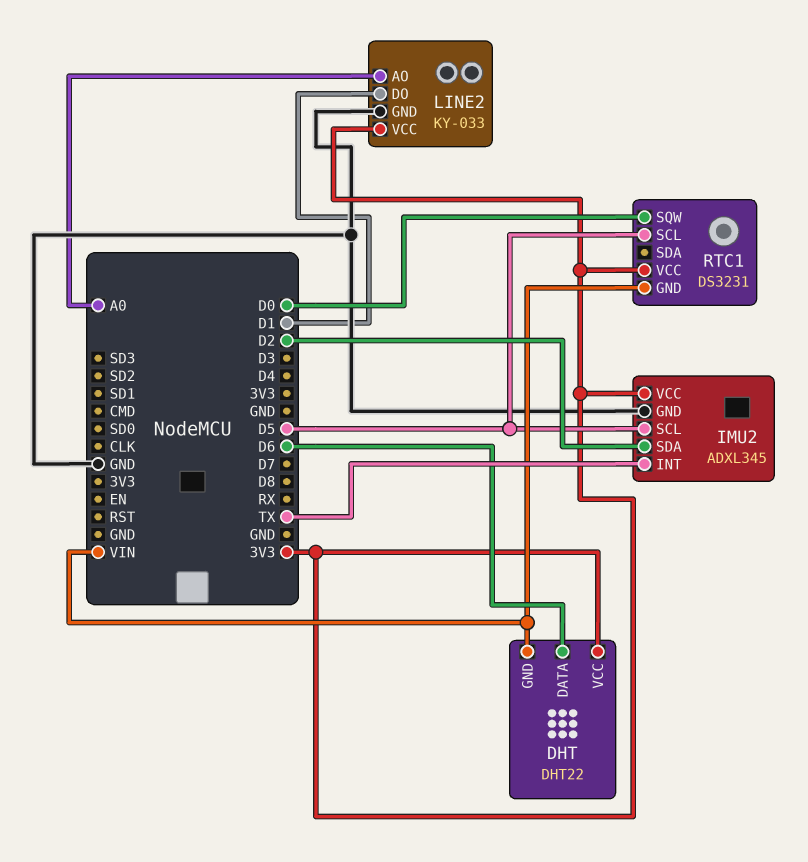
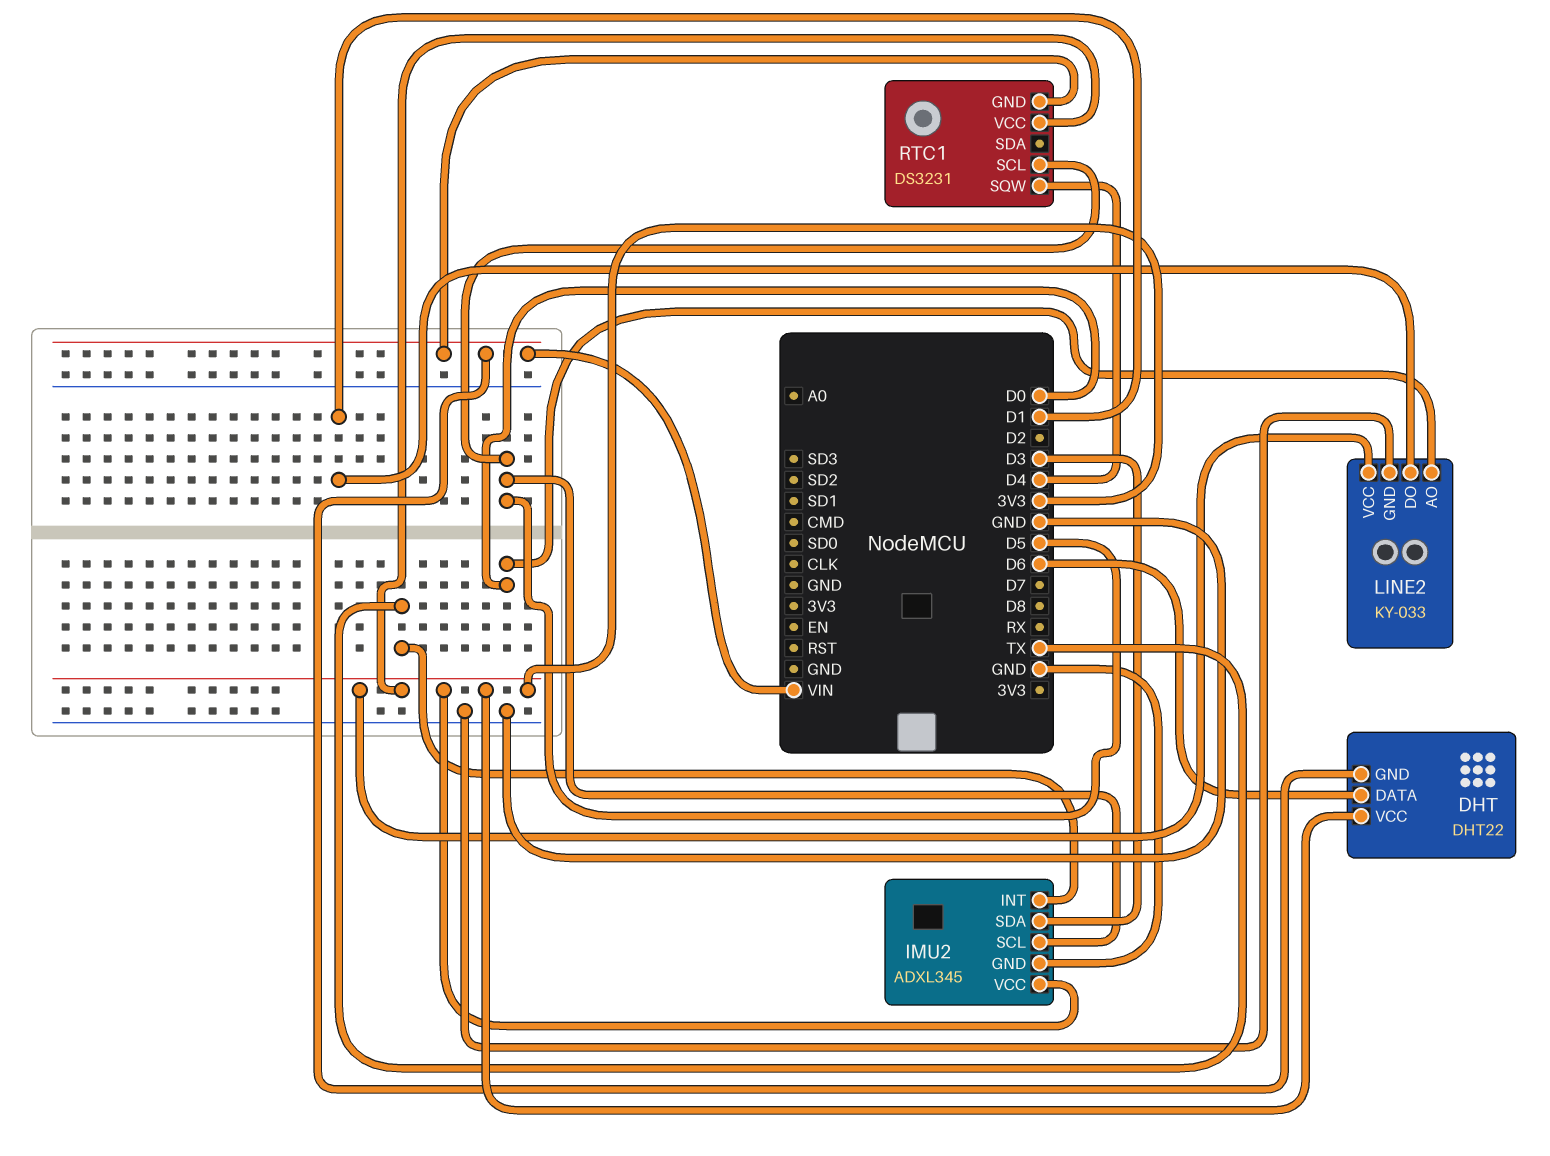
IMU2 pin SDA: D2 -> D3
LINE2 pin AO: A0 -> D0
RTC1 pin SQW: D0 -> D4

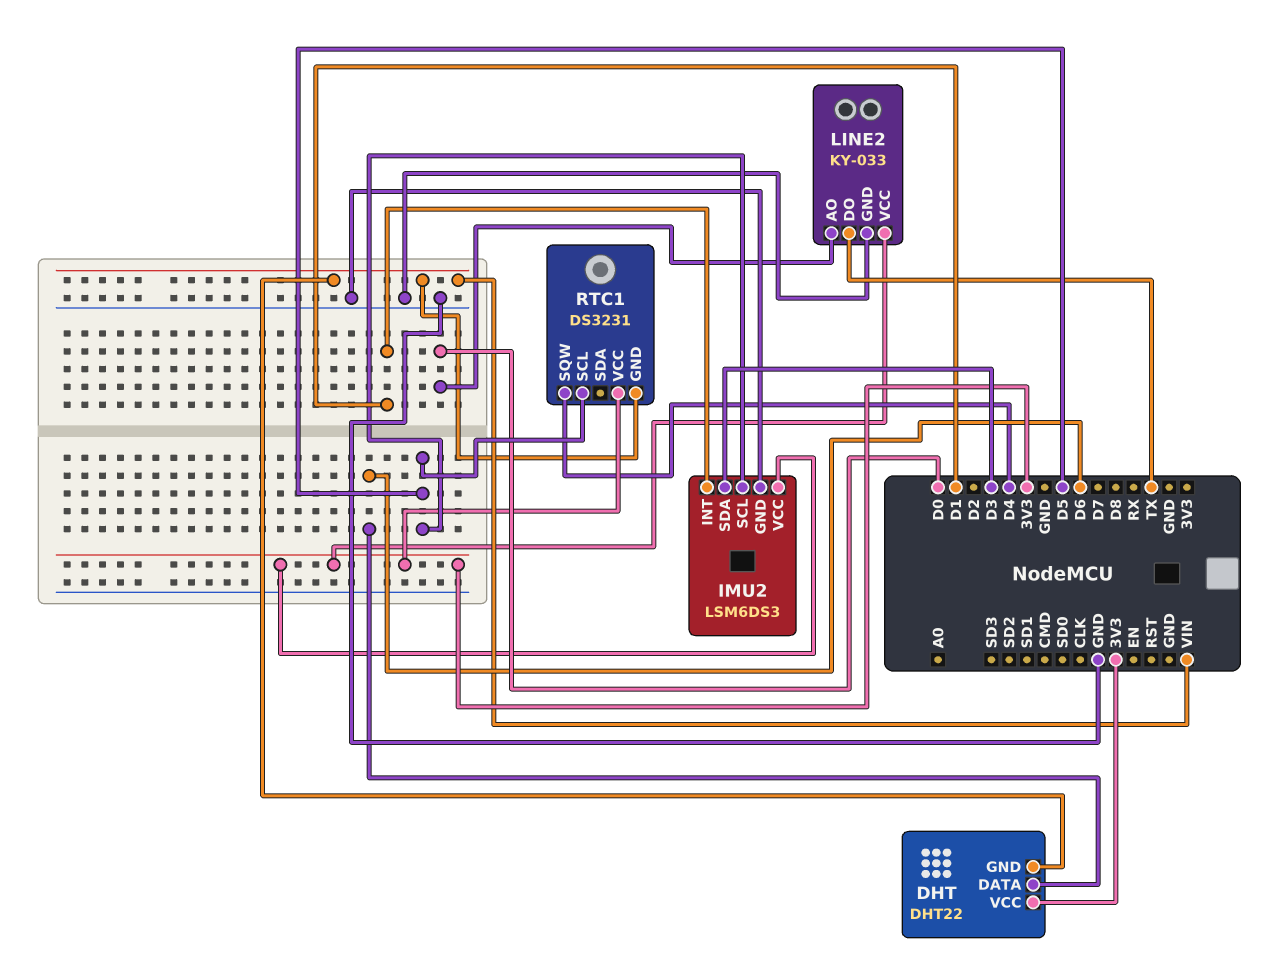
IMU2: ADXL345 -> LSM6DS3
IMU2 pin INT: TX -> D1
LINE2 pin DO: D1 -> TX

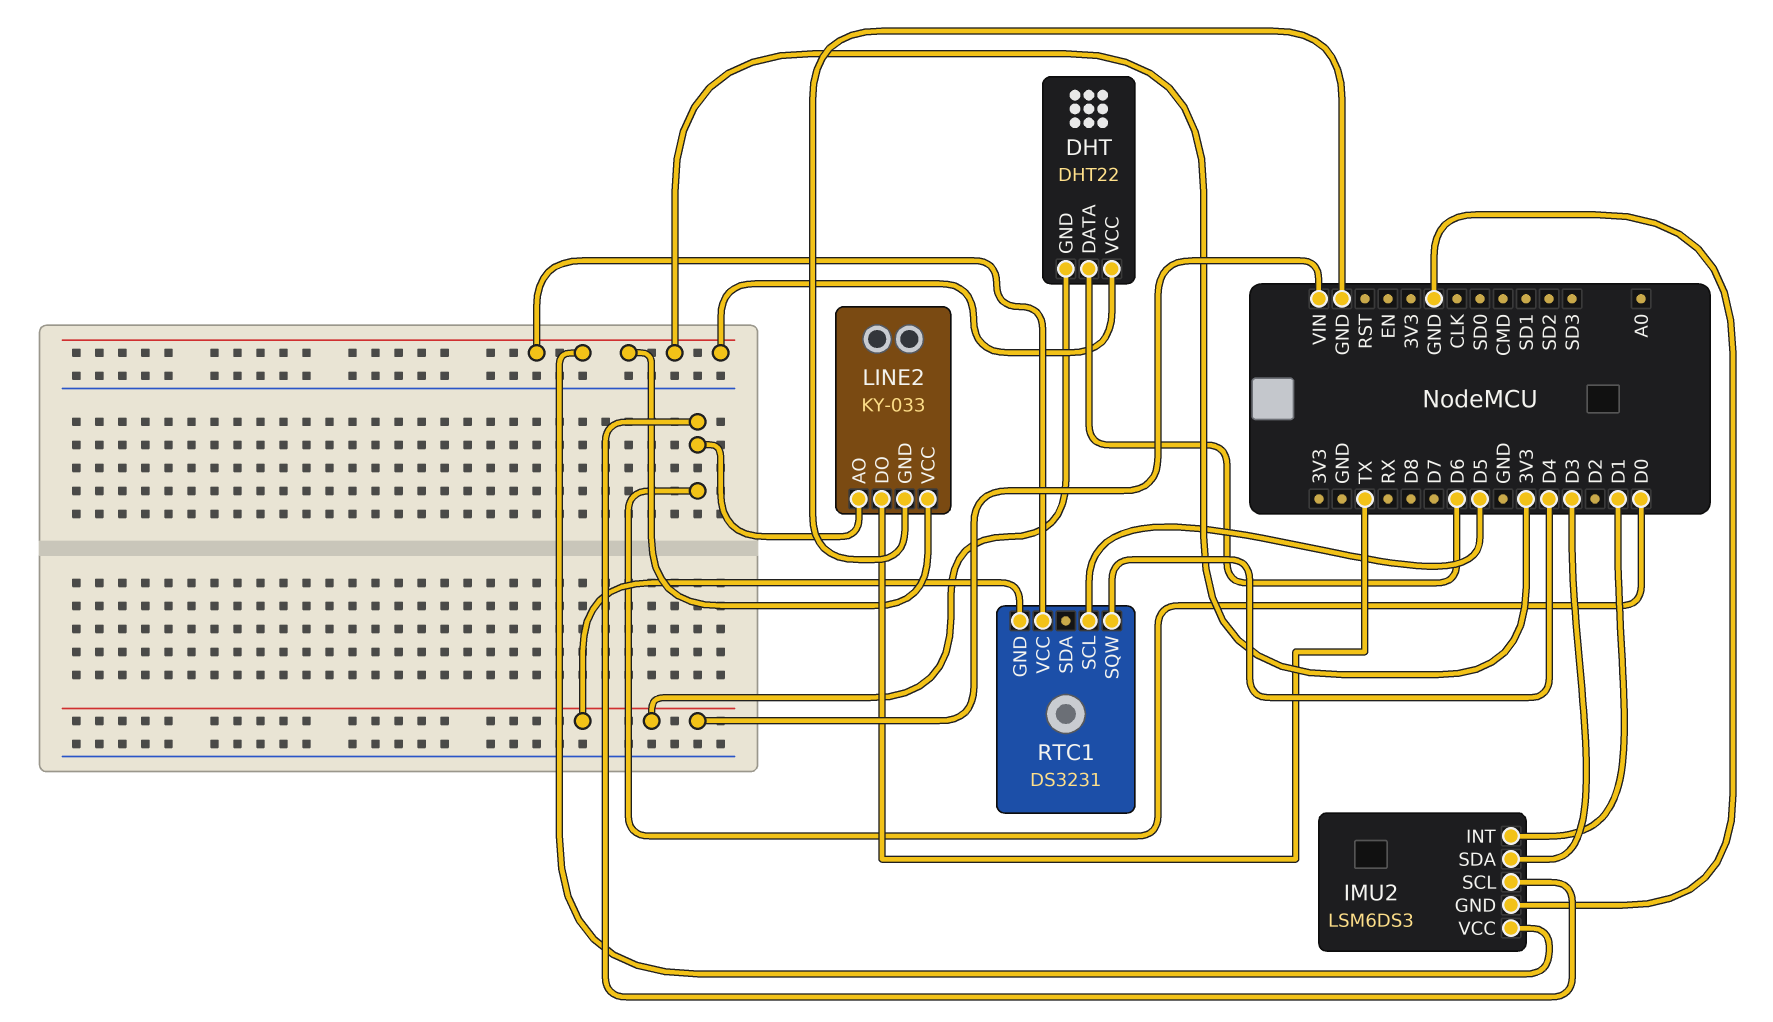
IMU2 pin SCL: D5 -> D0

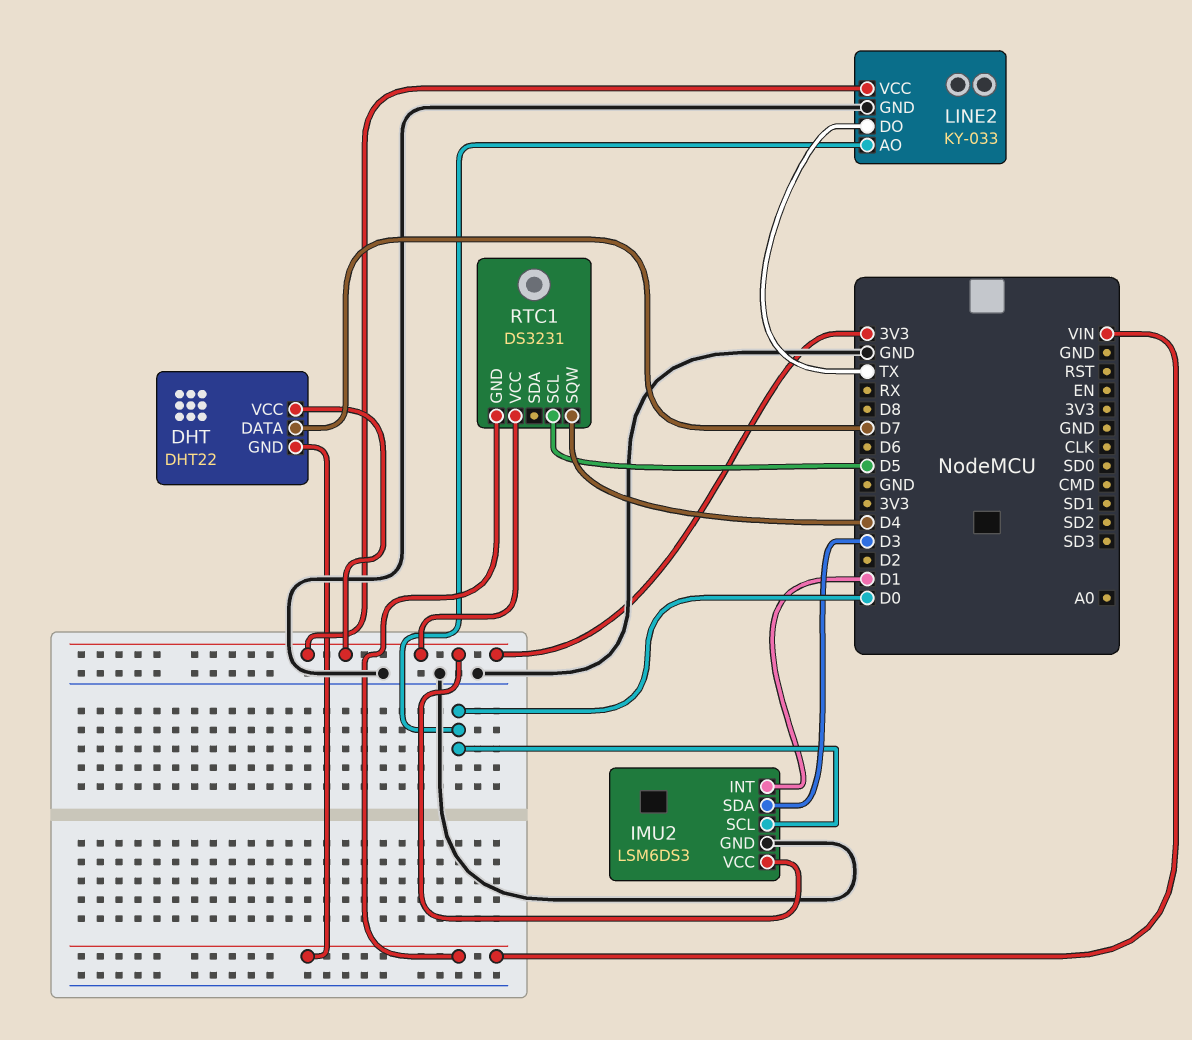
DHT pin DATA: D6 -> D7

